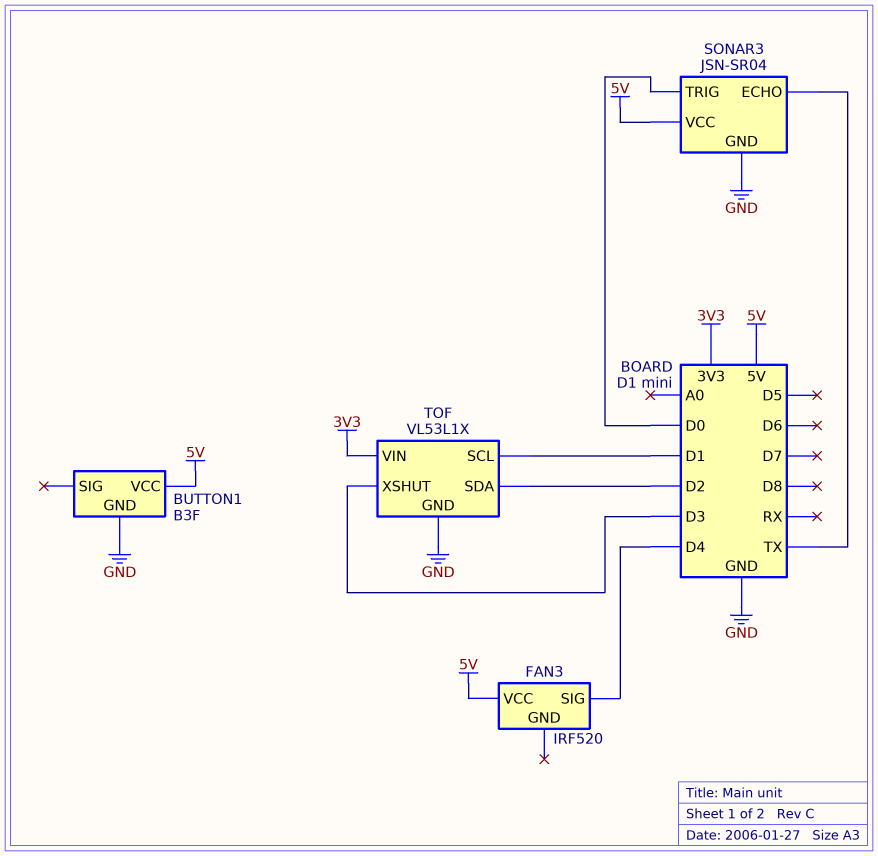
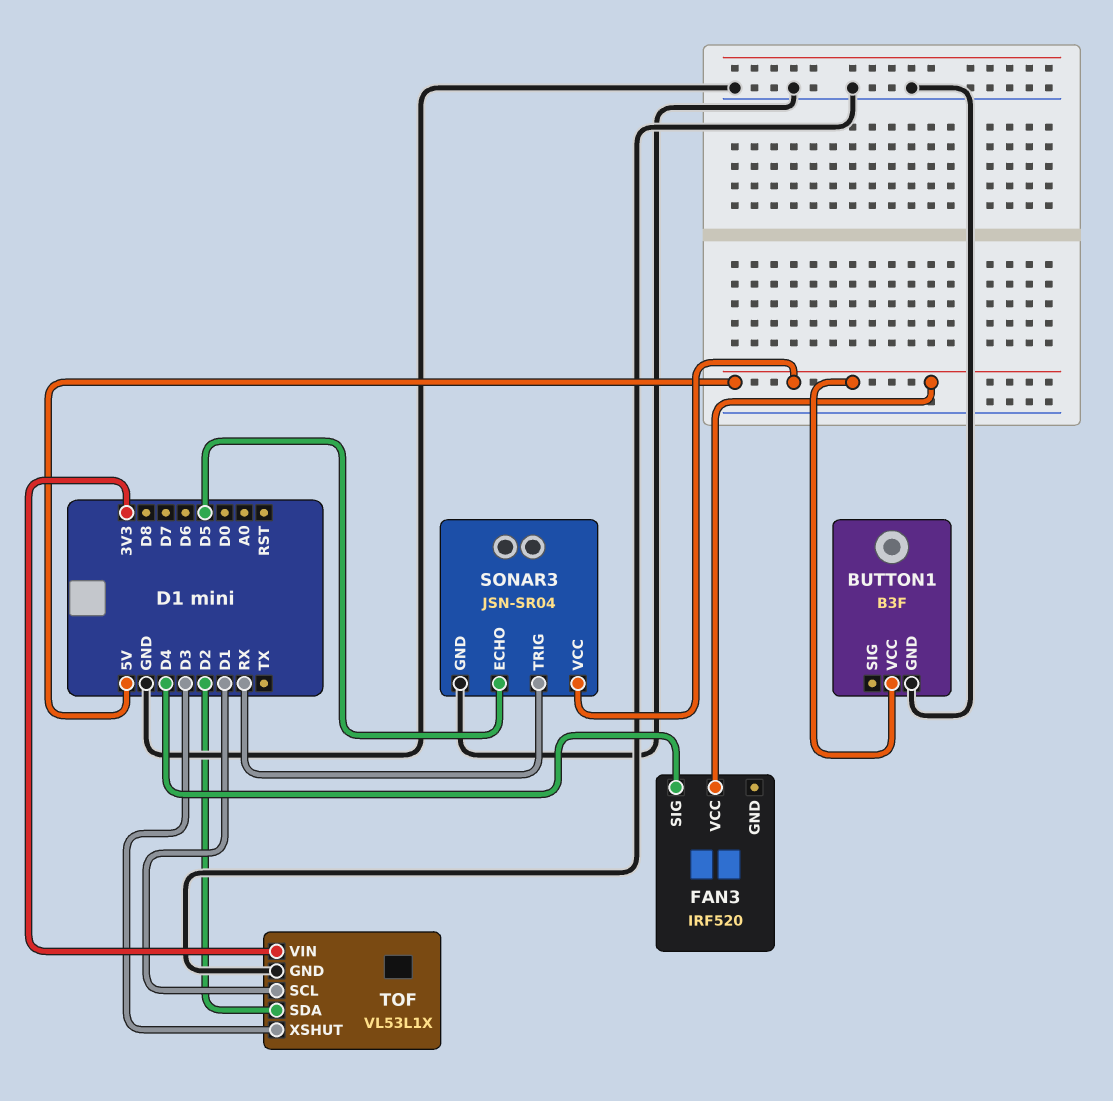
SONAR3 pin ECHO: TX -> D5
SONAR3 pin TRIG: D0 -> RX

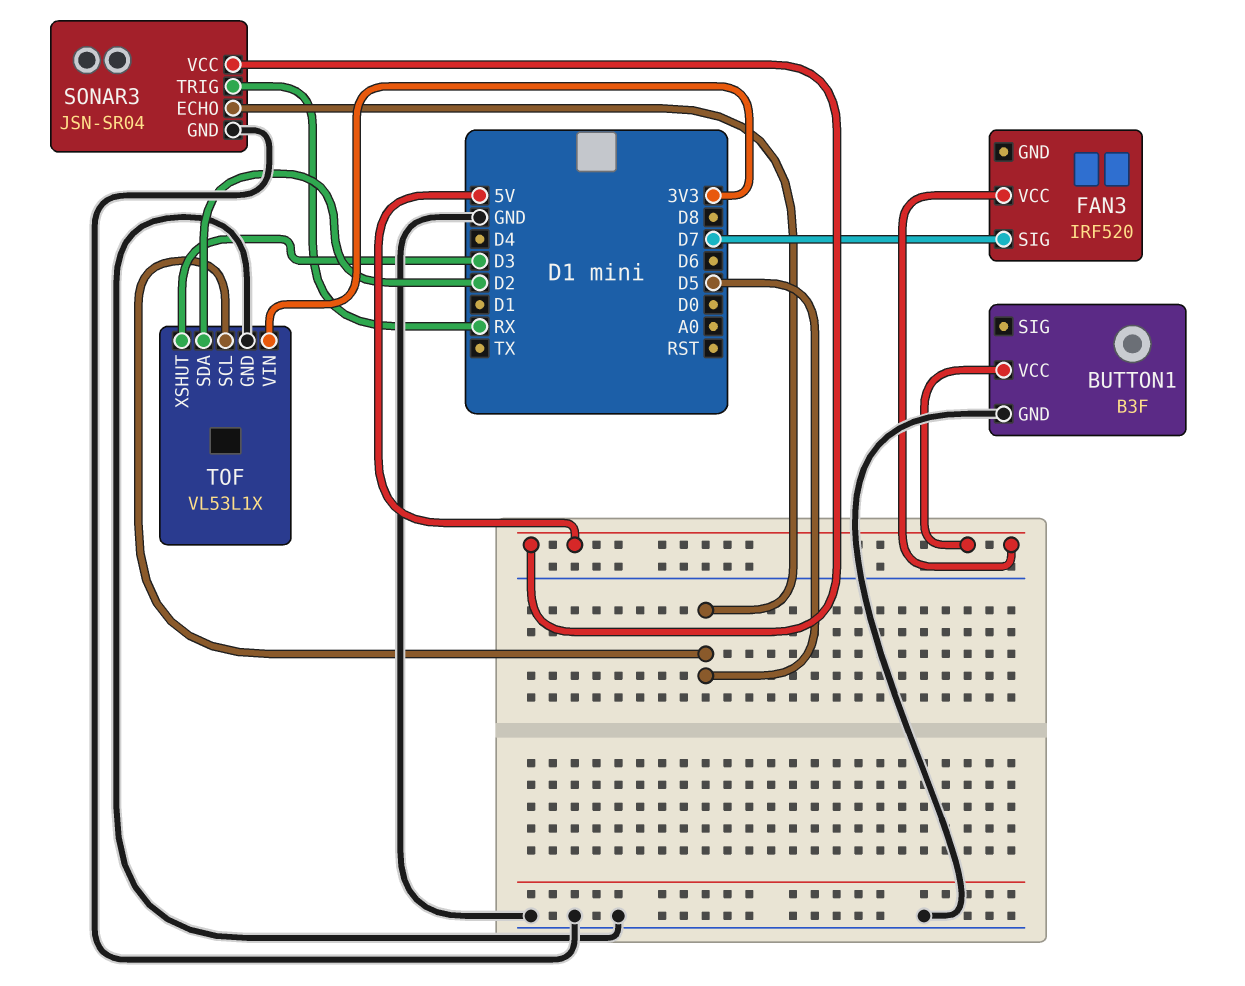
FAN3 pin SIG: D4 -> D7
TOF pin SCL: D1 -> D5

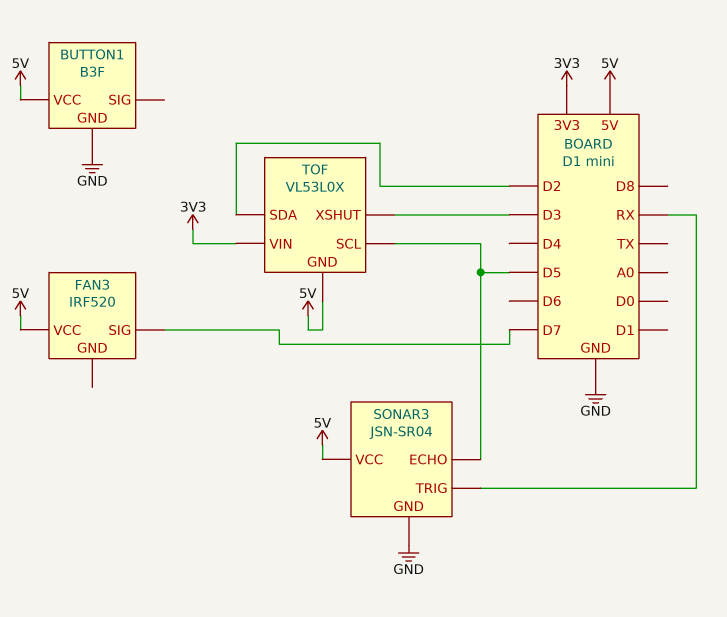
TOF: VL53L1X -> VL53L0X
TOF pin GND: GND -> 5V

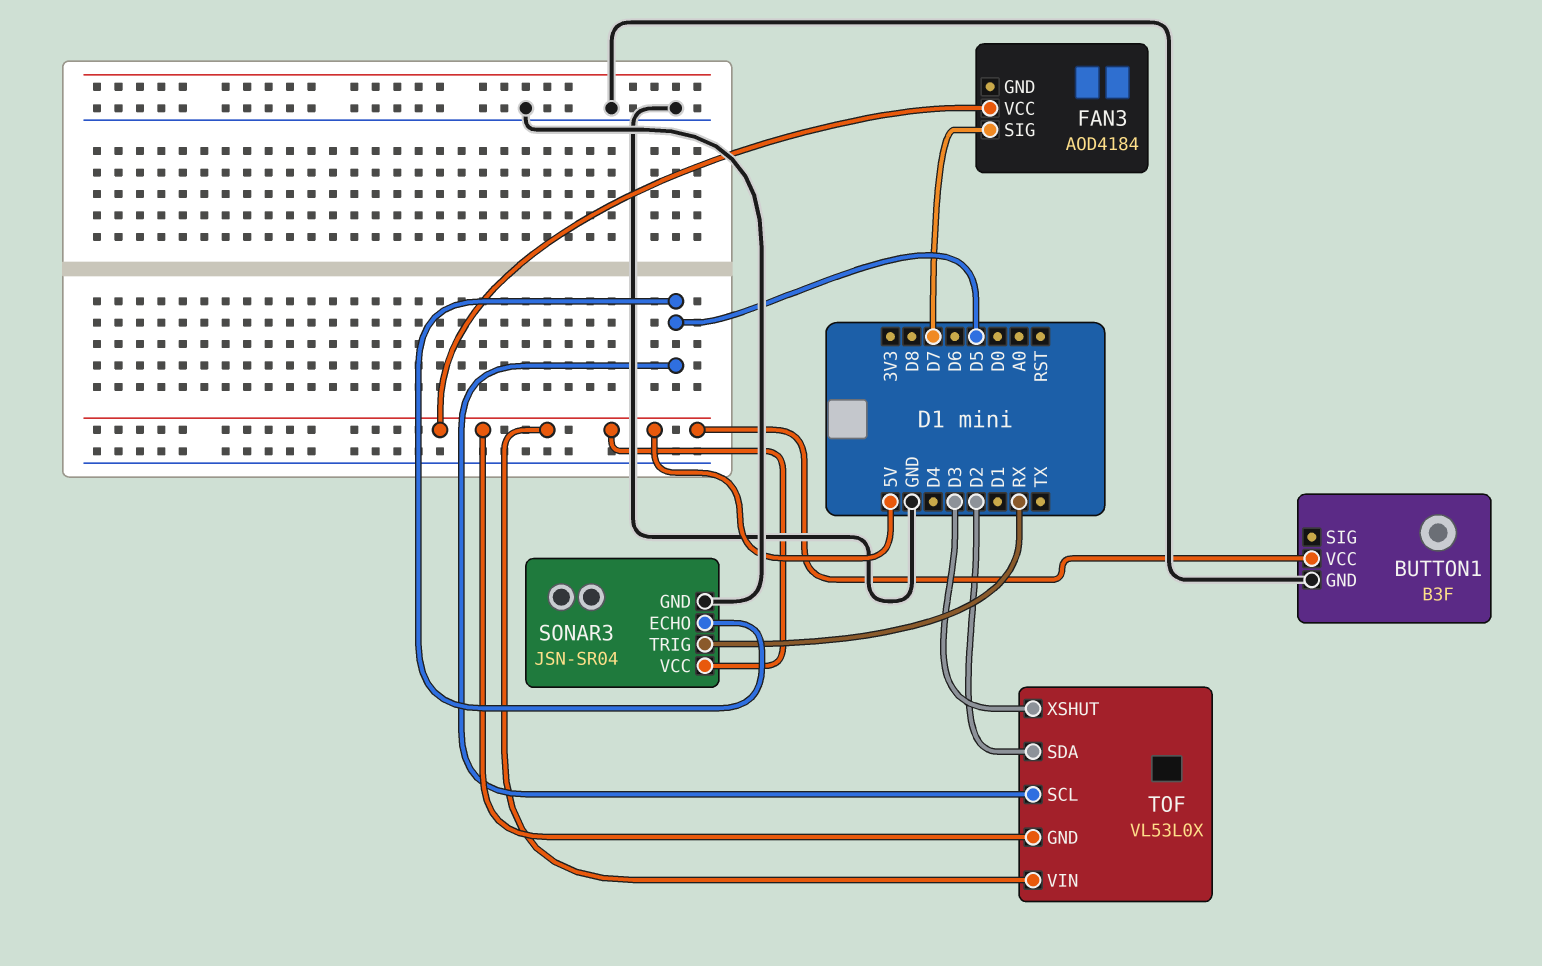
FAN3: IRF520 -> AOD4184
TOF pin VIN: 3V3 -> 5V

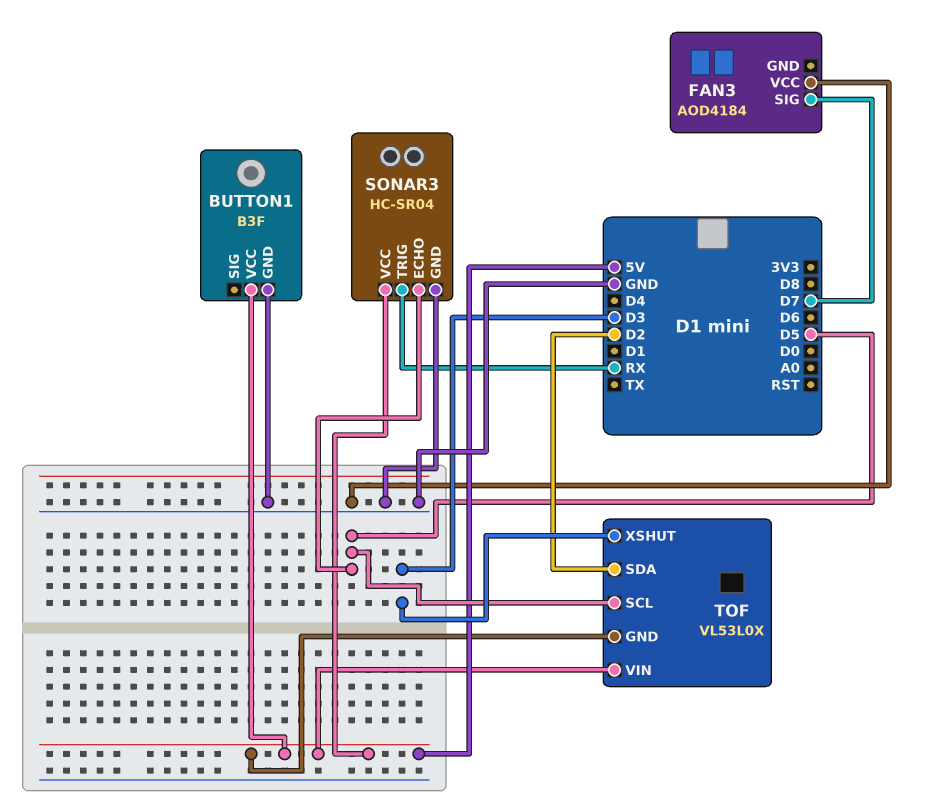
FAN3 pin VCC: 5V -> GND
SONAR3: JSN-SR04 -> HC-SR04

